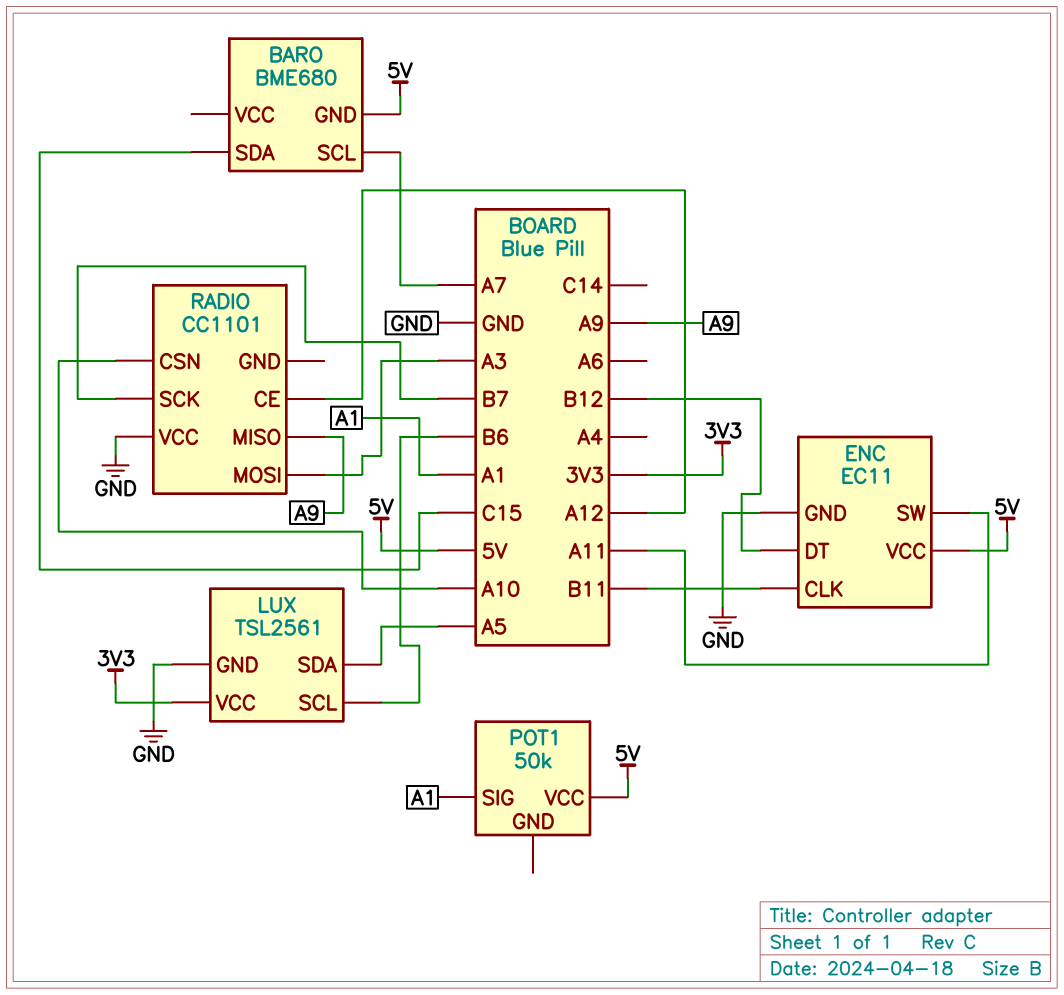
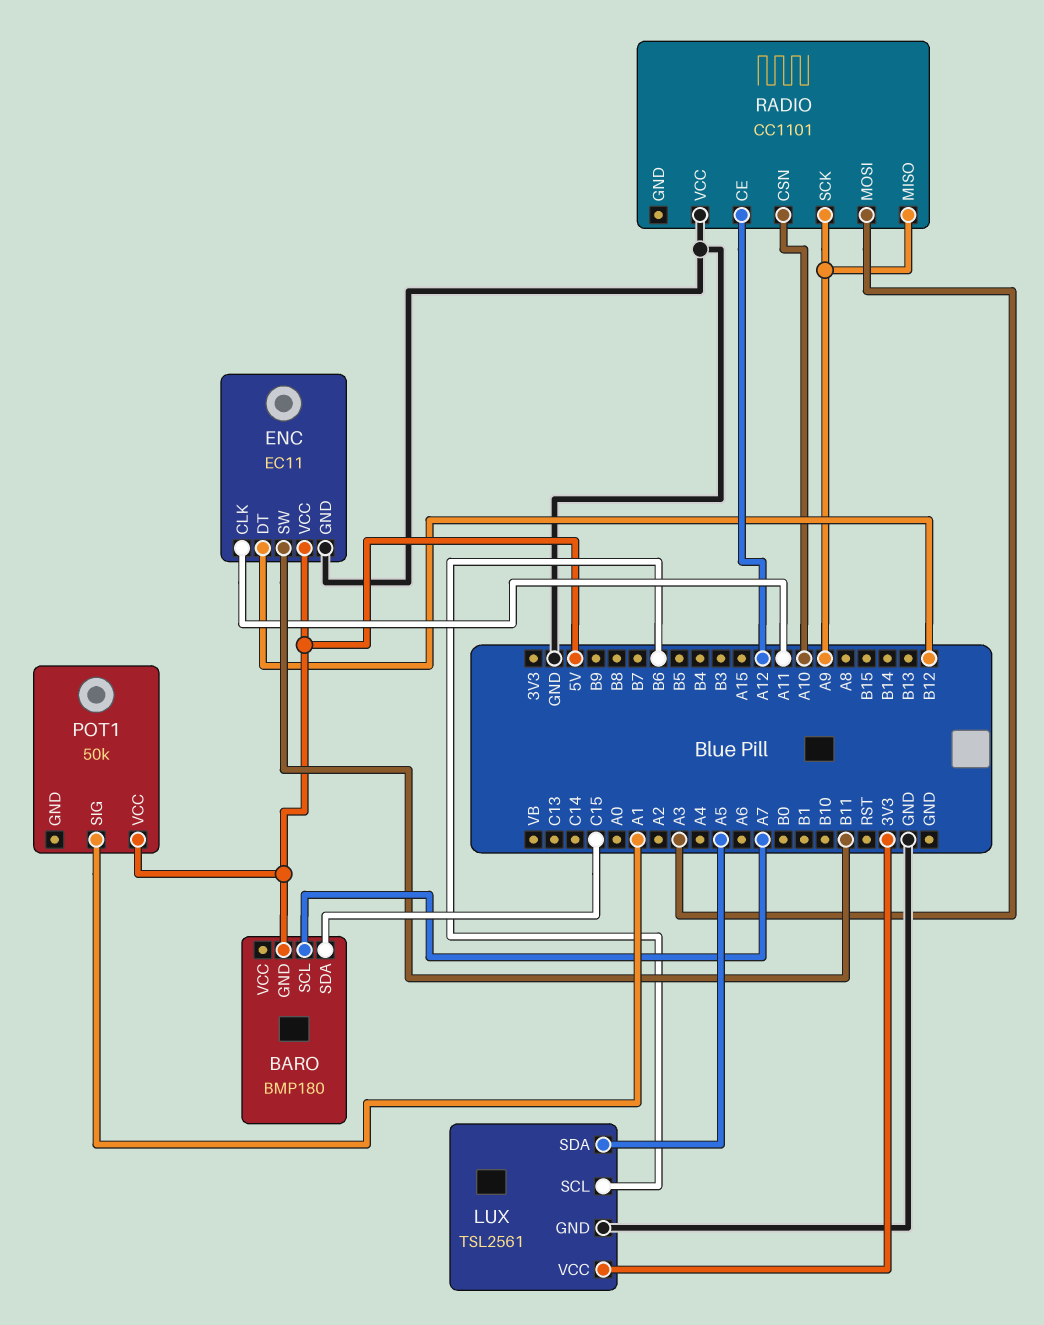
BARO: BME680 -> BMP180
ENC pin CLK: B11 -> A11
ENC pin SW: A11 -> B11
RADIO pin SCK: B7 -> A9

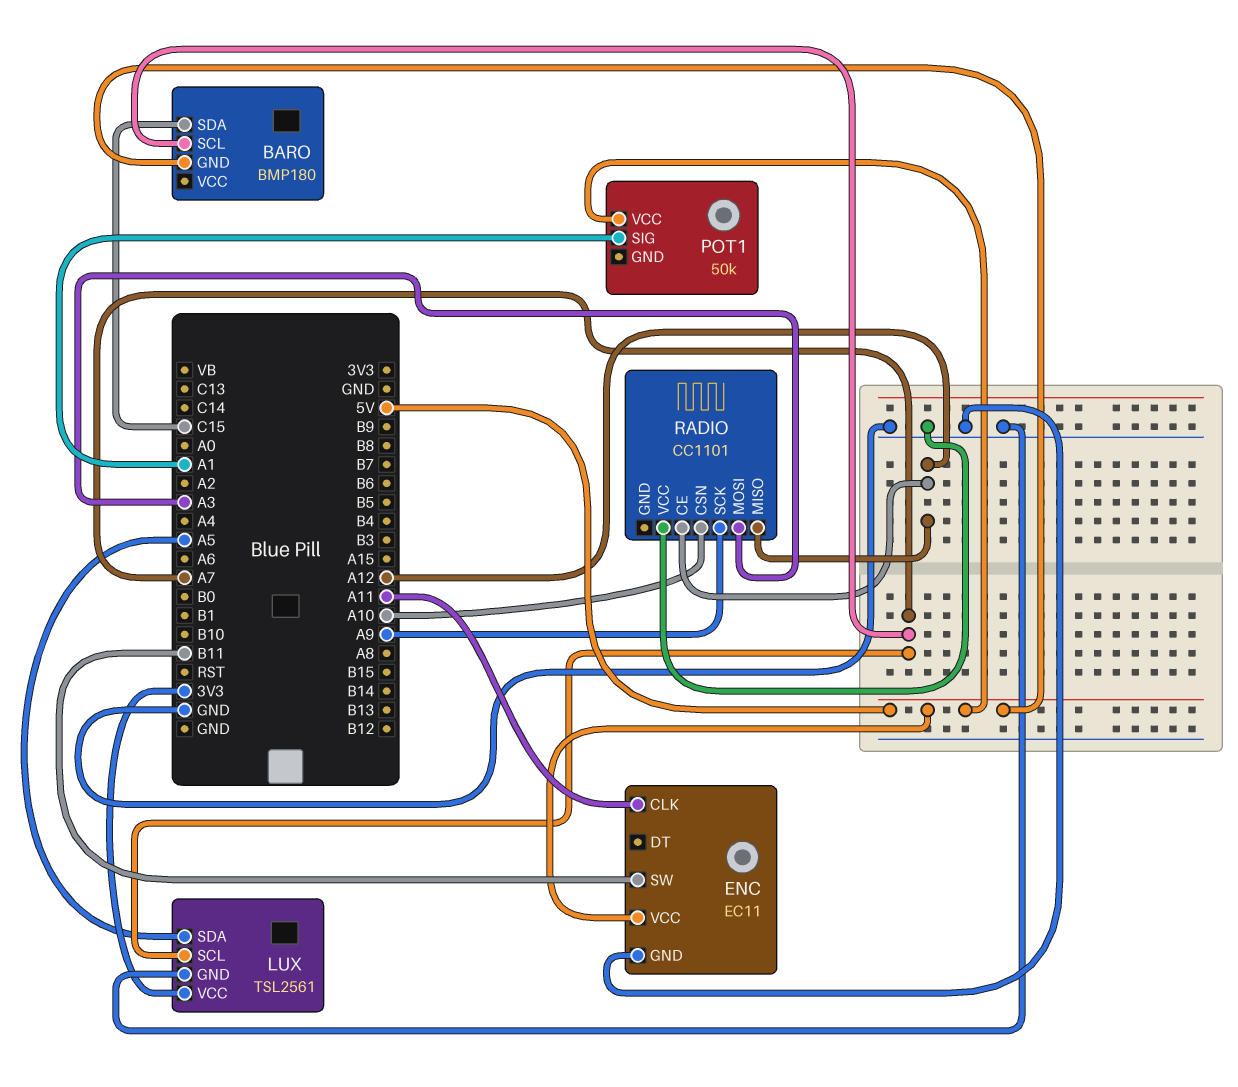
ENC pin DT: B12 -> none
LUX pin SCL: B6 -> A7
RADIO pin MISO: A9 -> A12

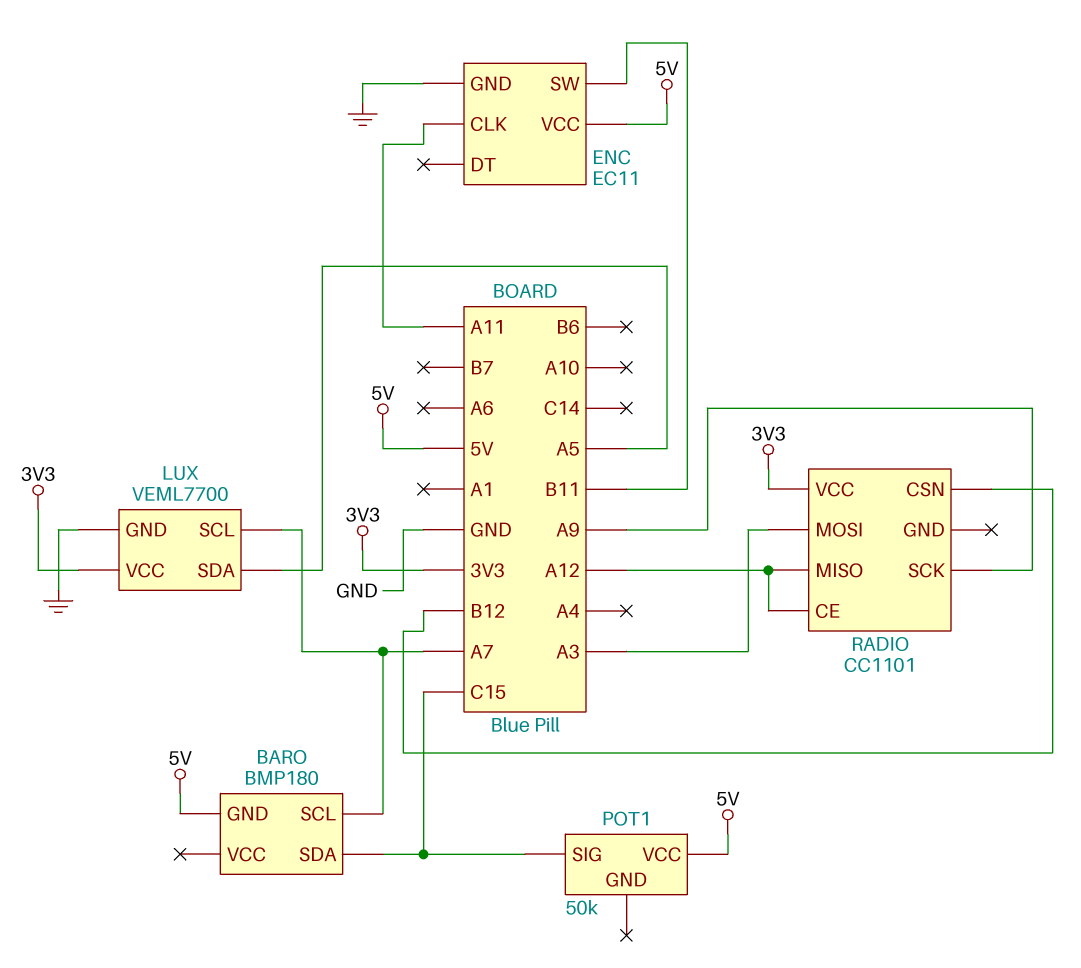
LUX: TSL2561 -> VEML7700
POT1 pin SIG: A1 -> C15
RADIO pin CSN: A10 -> B12
RADIO pin VCC: GND -> 3V3

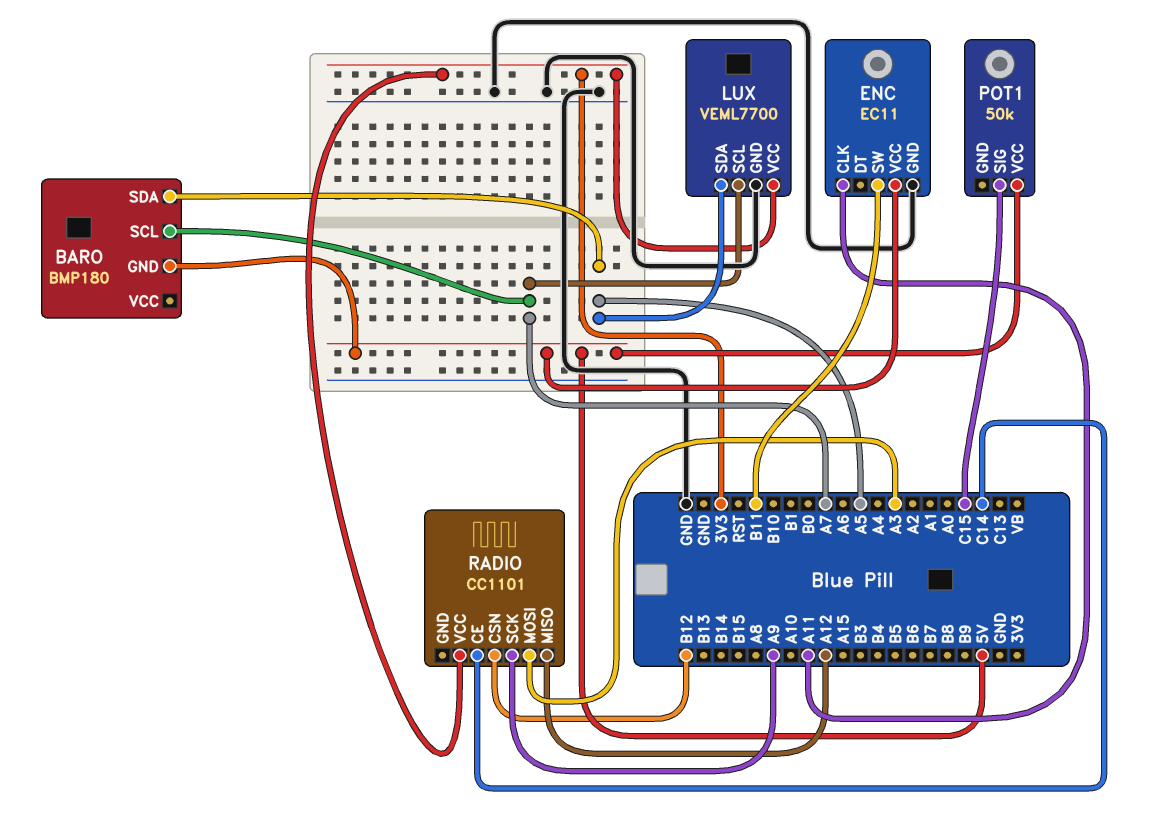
BARO pin SDA: C15 -> A5
RADIO pin CE: A12 -> C14

